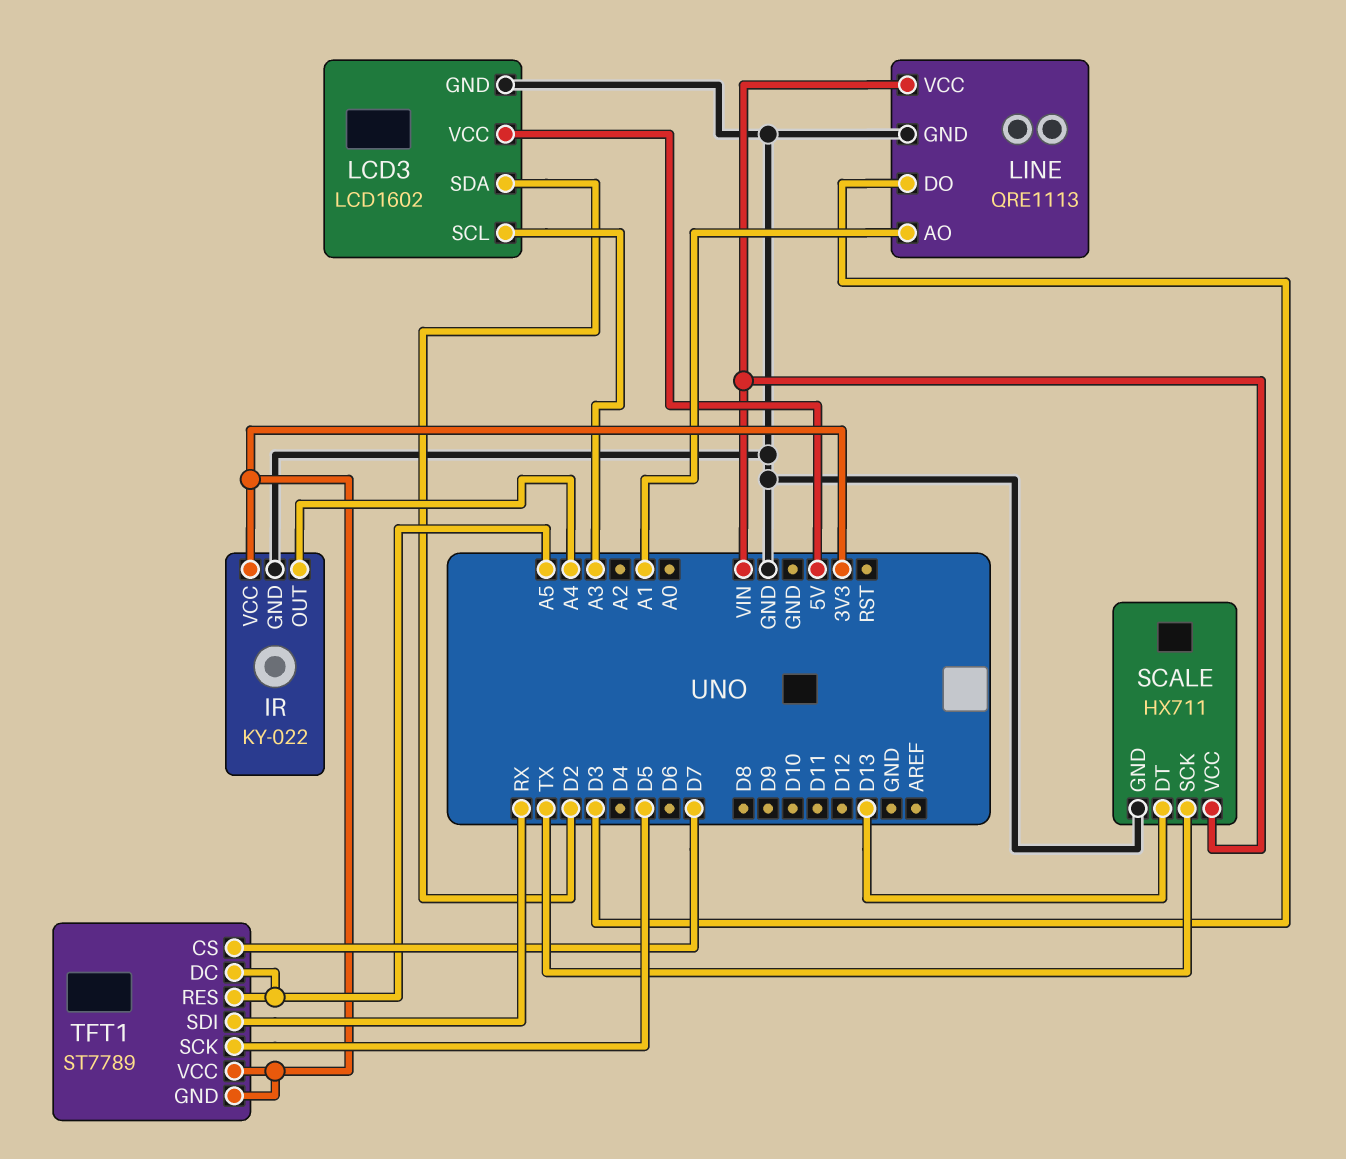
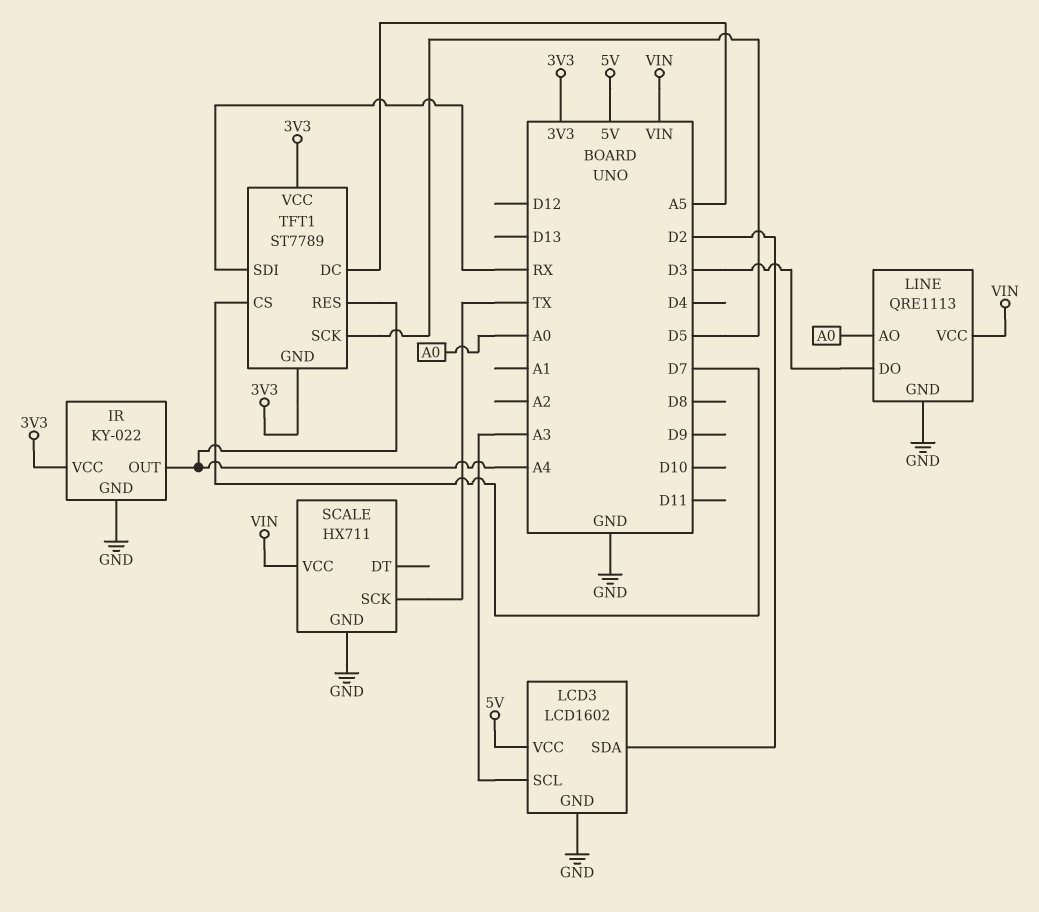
LINE pin AO: A1 -> A0
SCALE pin DT: D13 -> none
TFT1 pin RES: A5 -> A4

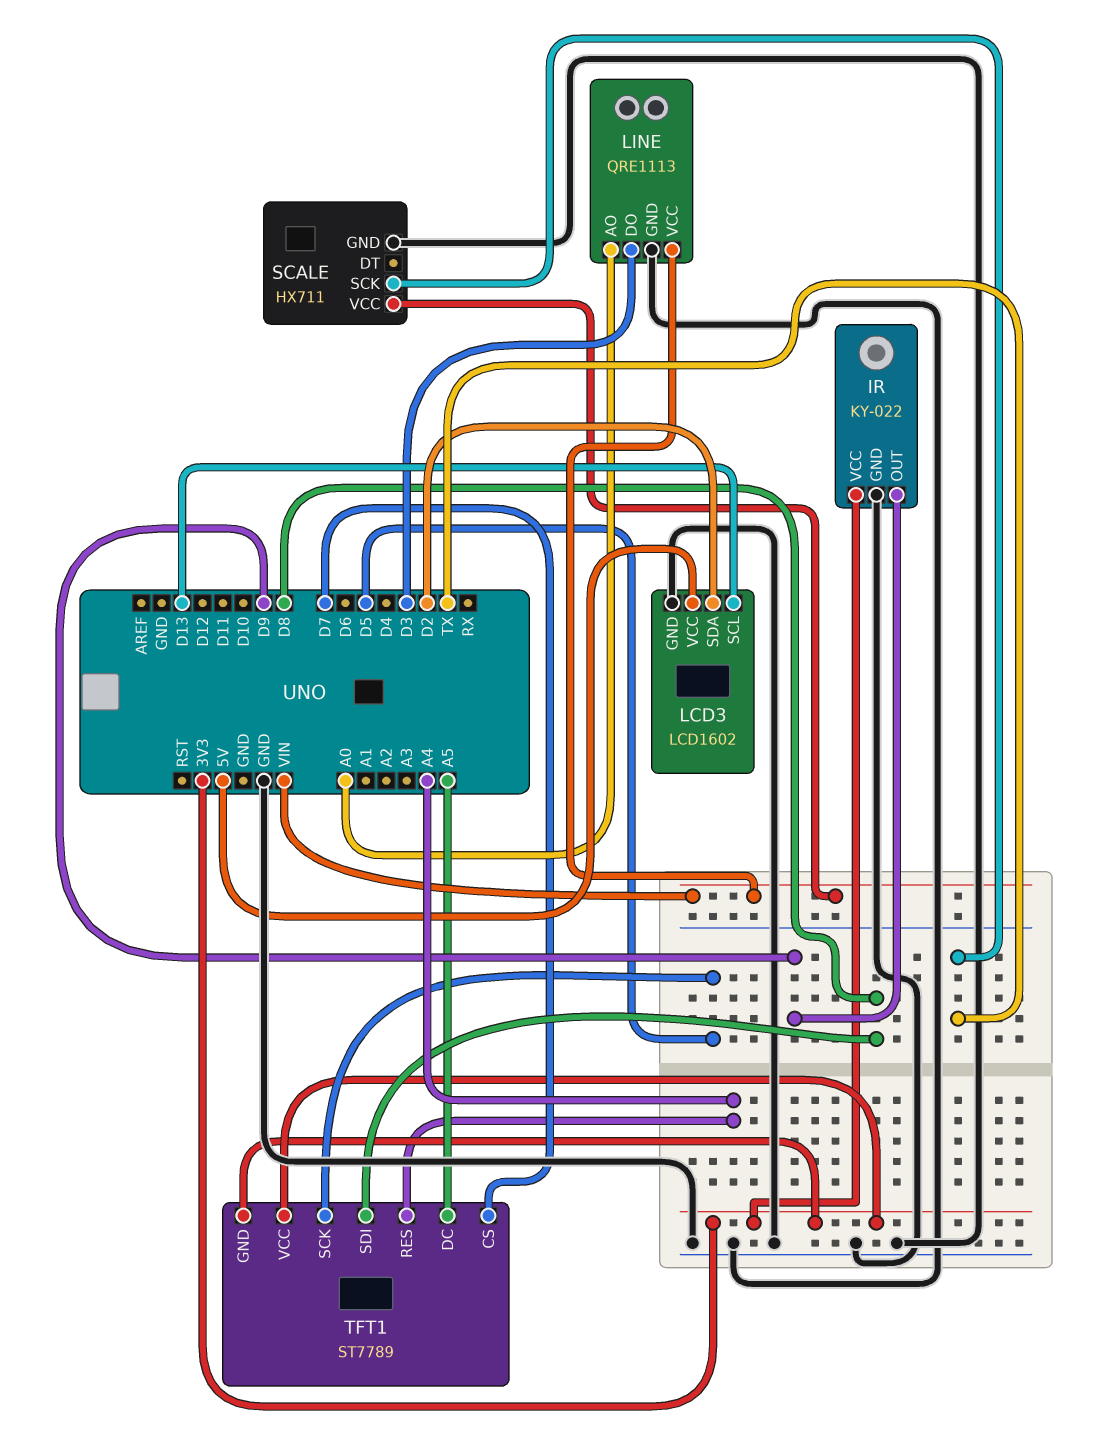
IR pin OUT: A4 -> D9
LCD3 pin SCL: A3 -> D13
TFT1 pin SDI: RX -> D8

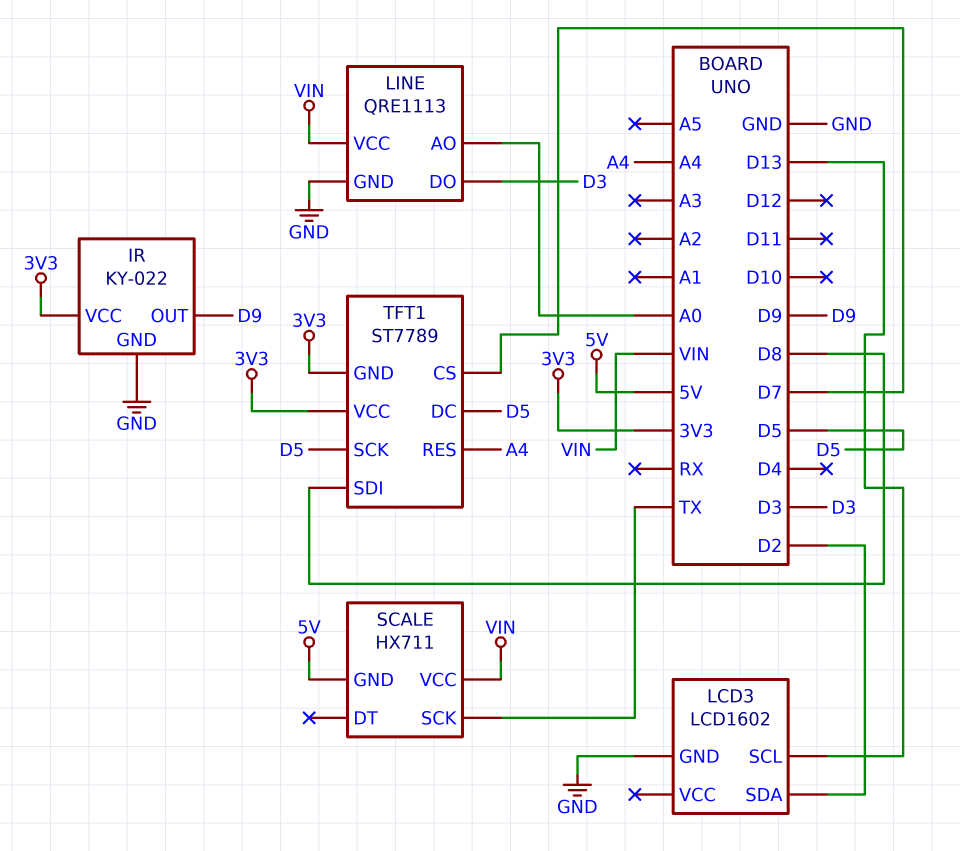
LCD3 pin VCC: 5V -> none
SCALE pin GND: GND -> 5V
TFT1 pin DC: A5 -> D5

